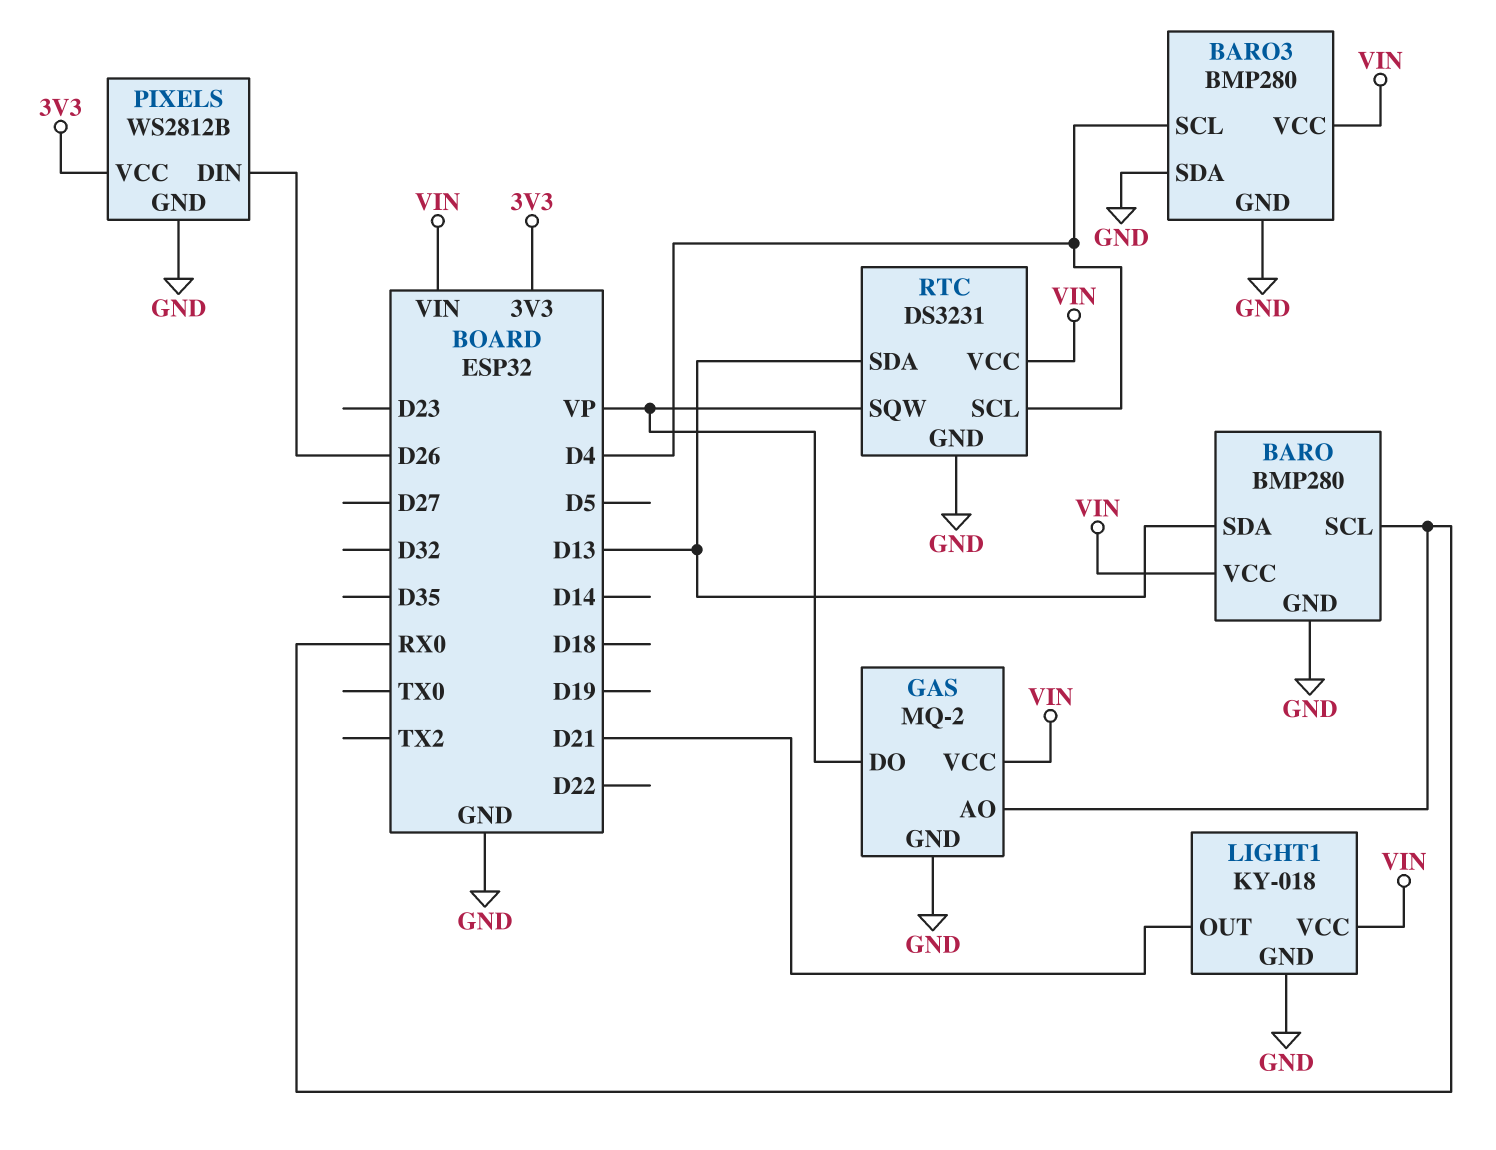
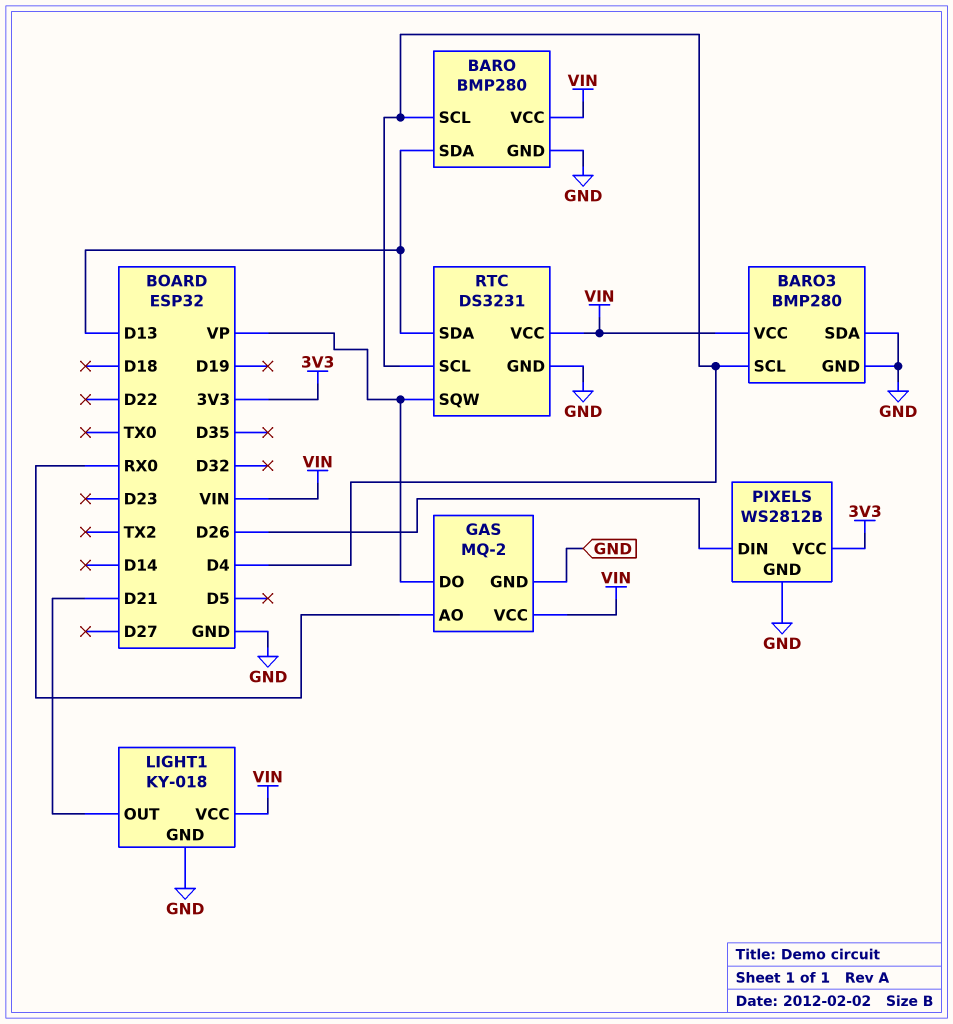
BARO pin SCL: RX0 -> D4

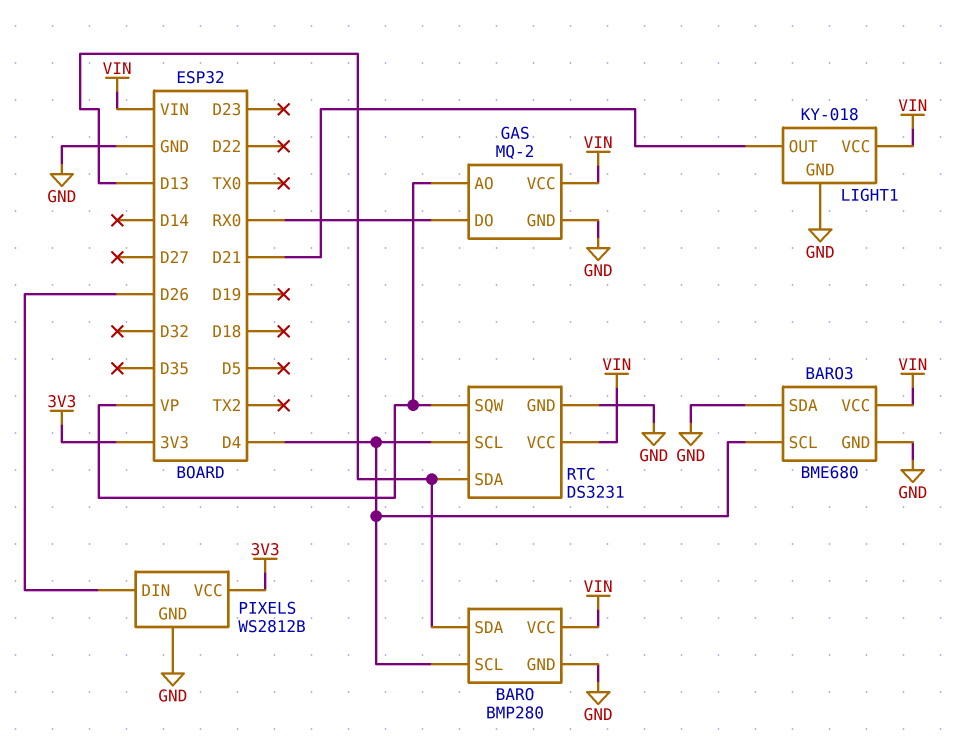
BARO3: BMP280 -> BME680
GAS pin AO: RX0 -> VP
GAS pin DO: VP -> RX0

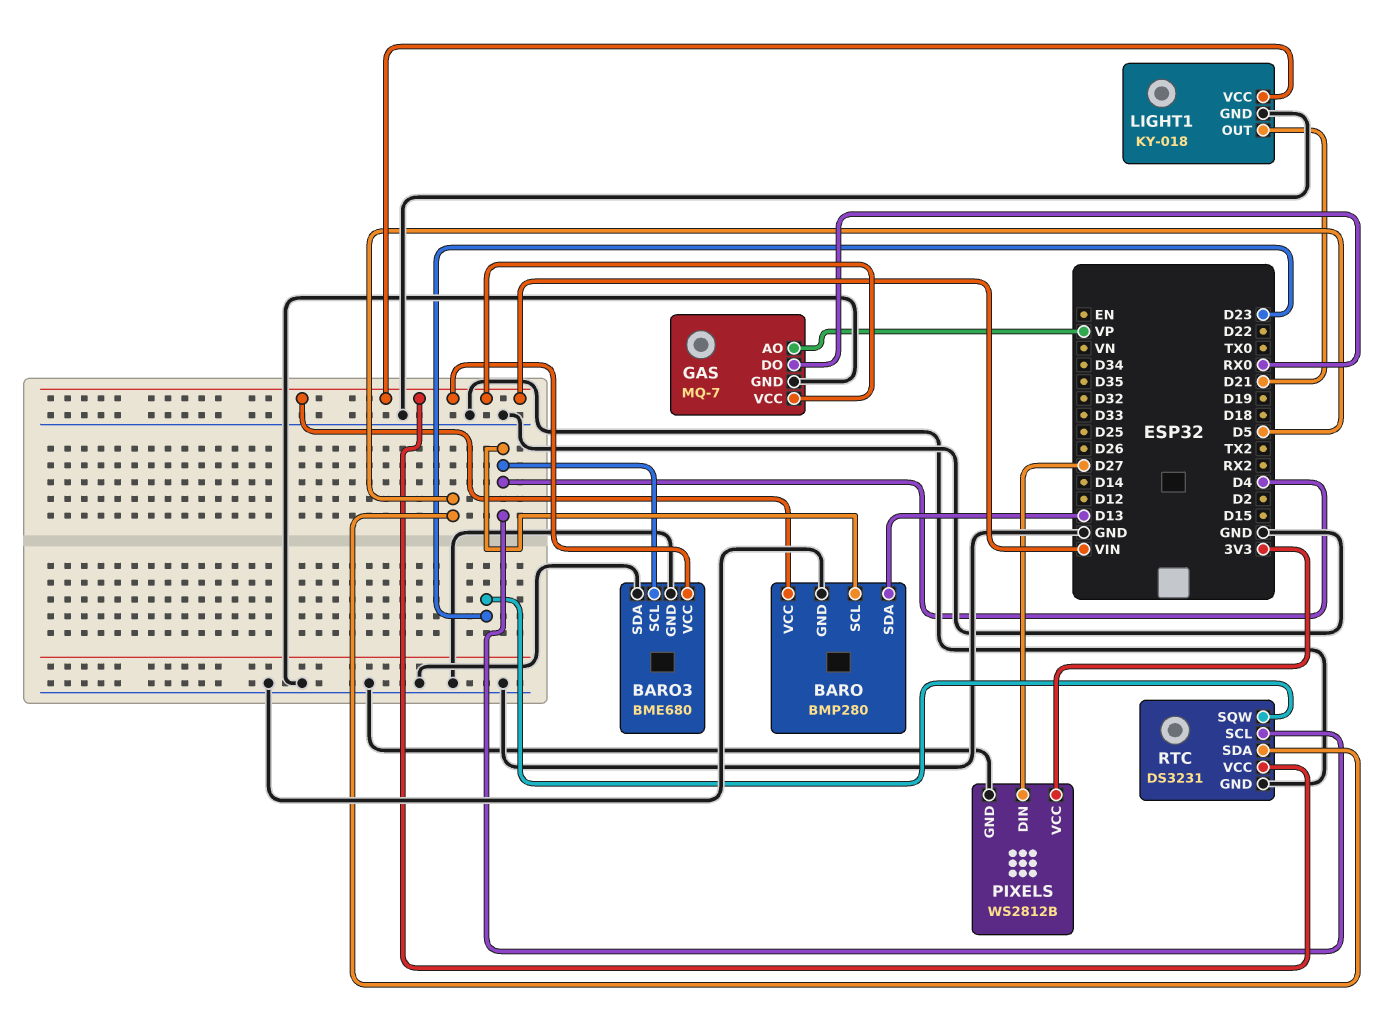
GAS: MQ-2 -> MQ-7
PIXELS pin DIN: D26 -> D27
RTC pin SDA: D13 -> D5
RTC pin SQW: VP -> D23

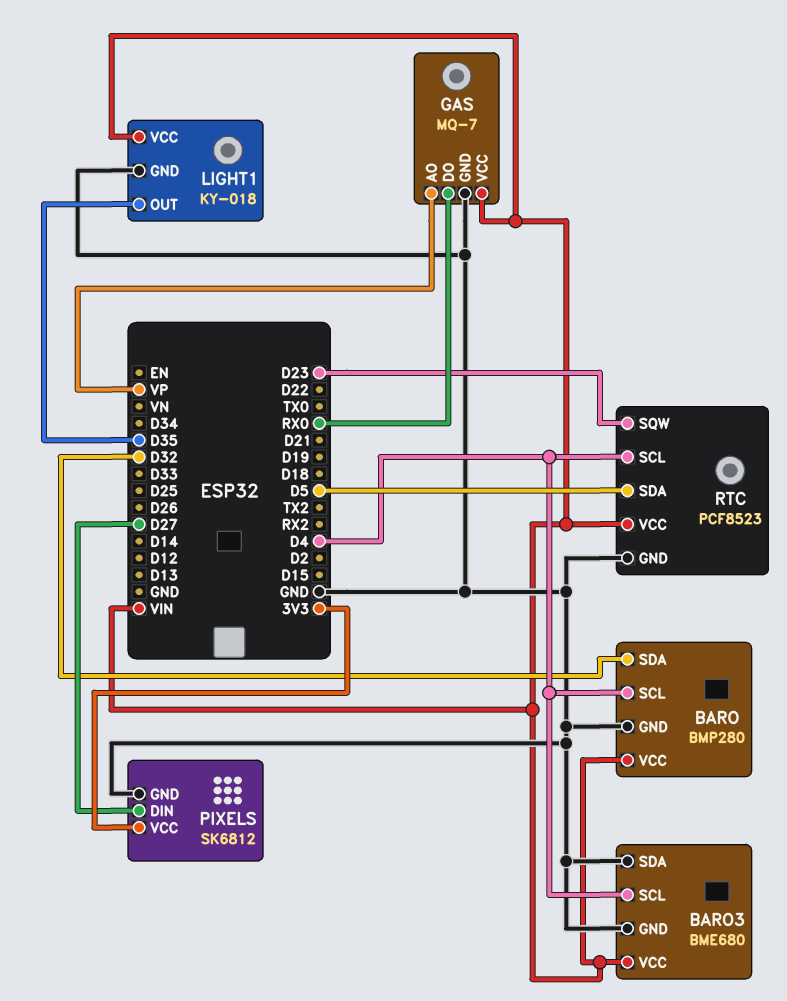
BARO pin SDA: D13 -> D32
LIGHT1 pin OUT: D21 -> D35
PIXELS: WS2812B -> SK6812
RTC: DS3231 -> PCF8523

